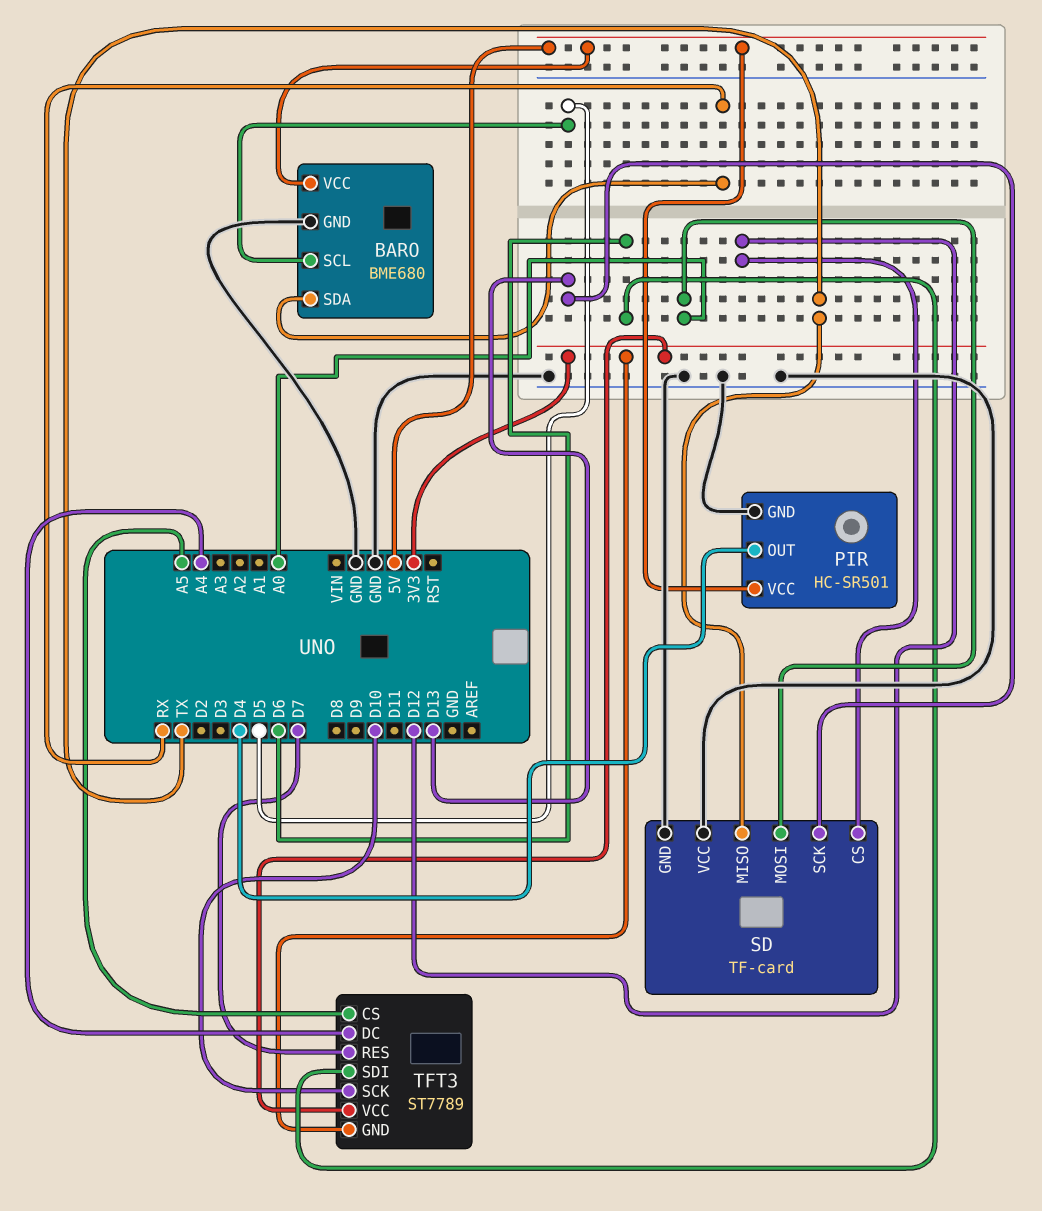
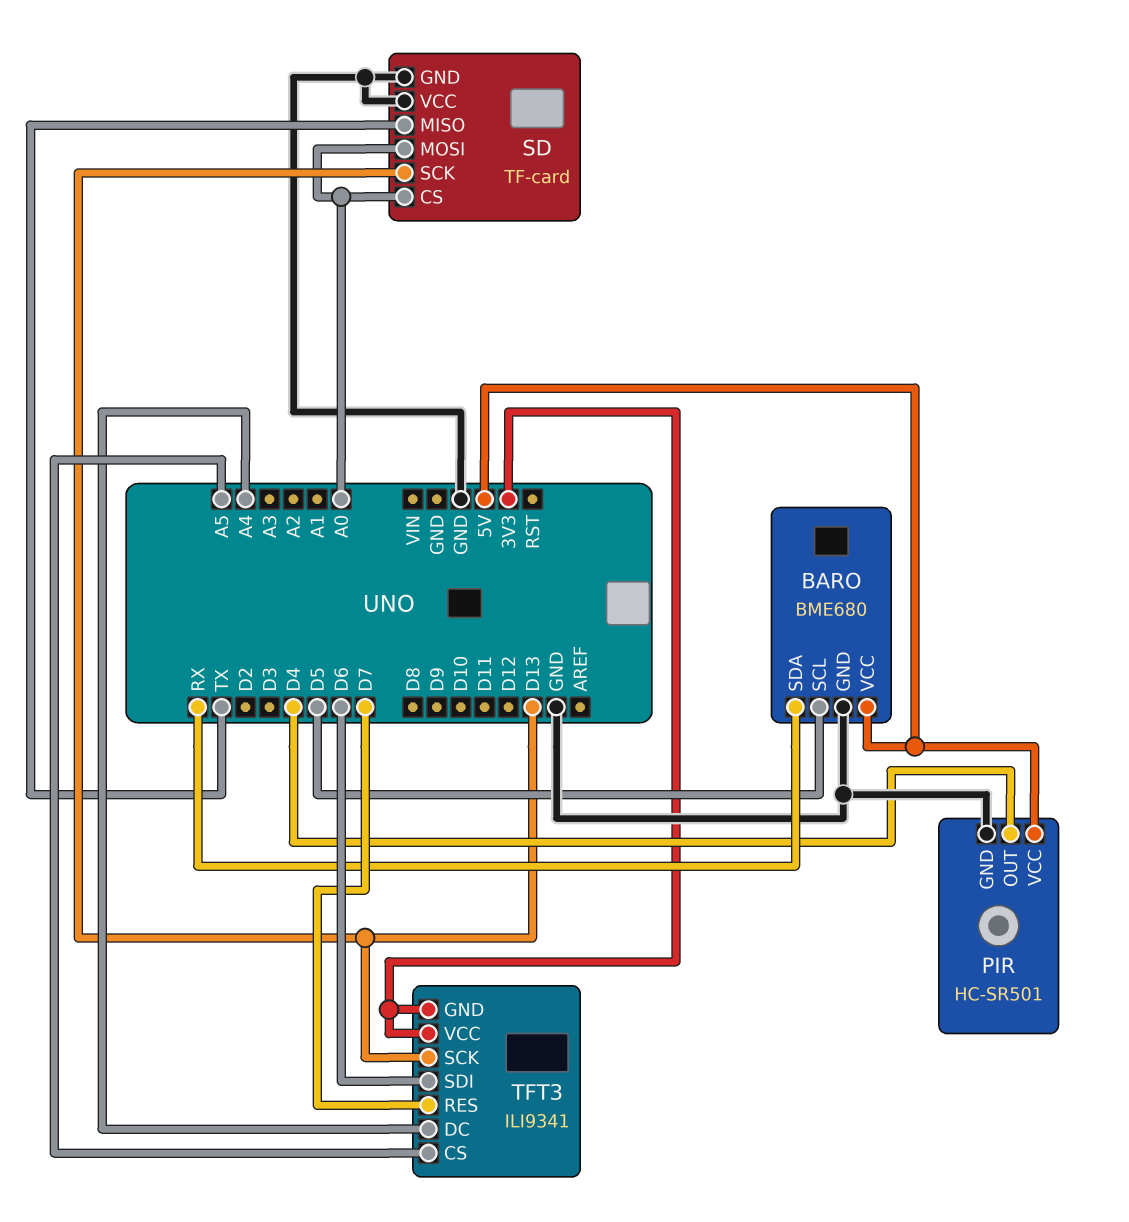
SD pin CS: D12 -> A0
TFT3: ST7789 -> ILI9341
TFT3 pin SCK: D10 -> D13

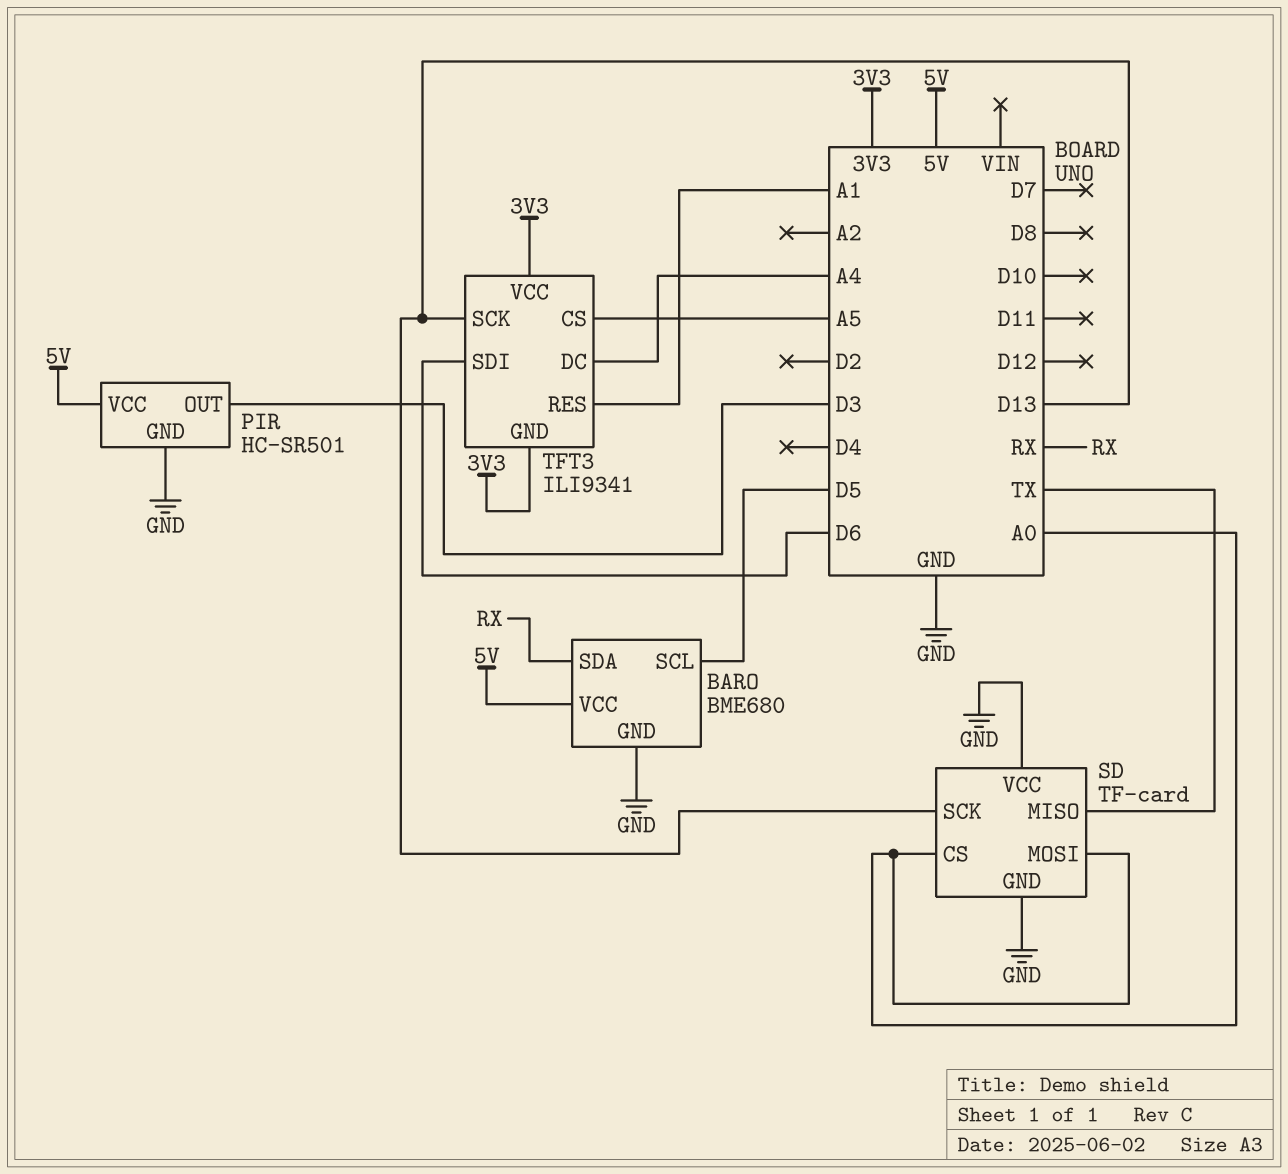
PIR pin OUT: D4 -> D3
TFT3 pin RES: D7 -> A1

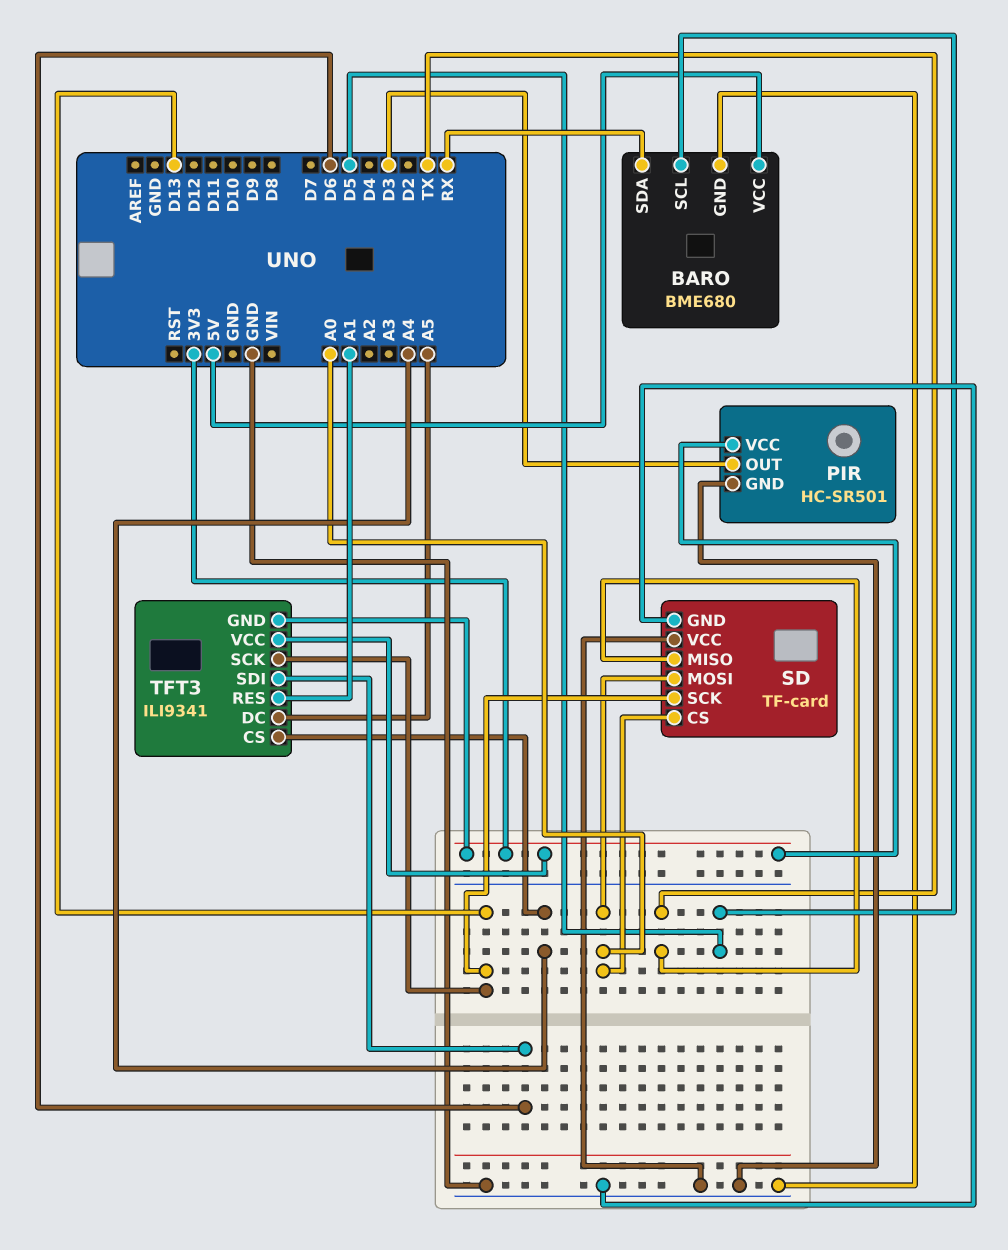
PIR pin VCC: 5V -> 3V3
TFT3 pin CS: A5 -> A4
TFT3 pin DC: A4 -> A5

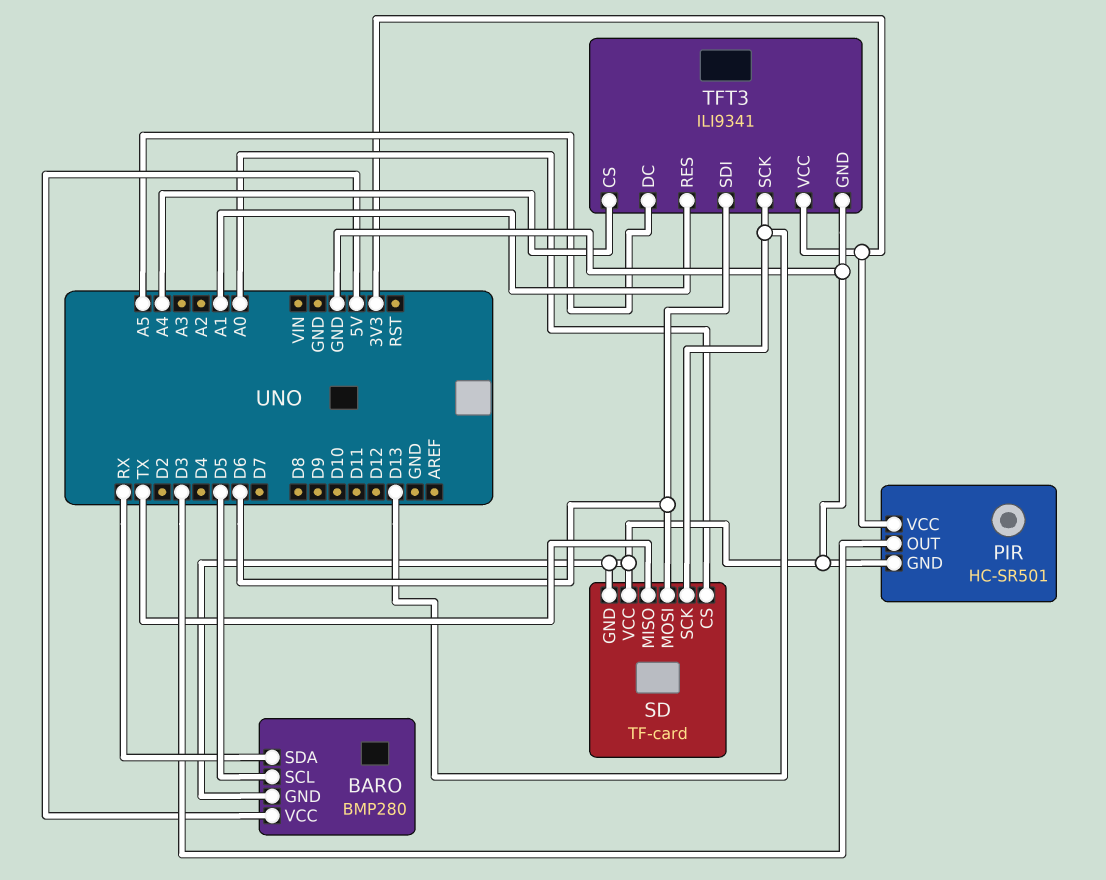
BARO: BME680 -> BMP280
SD pin MOSI: A0 -> D6
TFT3 pin GND: 3V3 -> GND

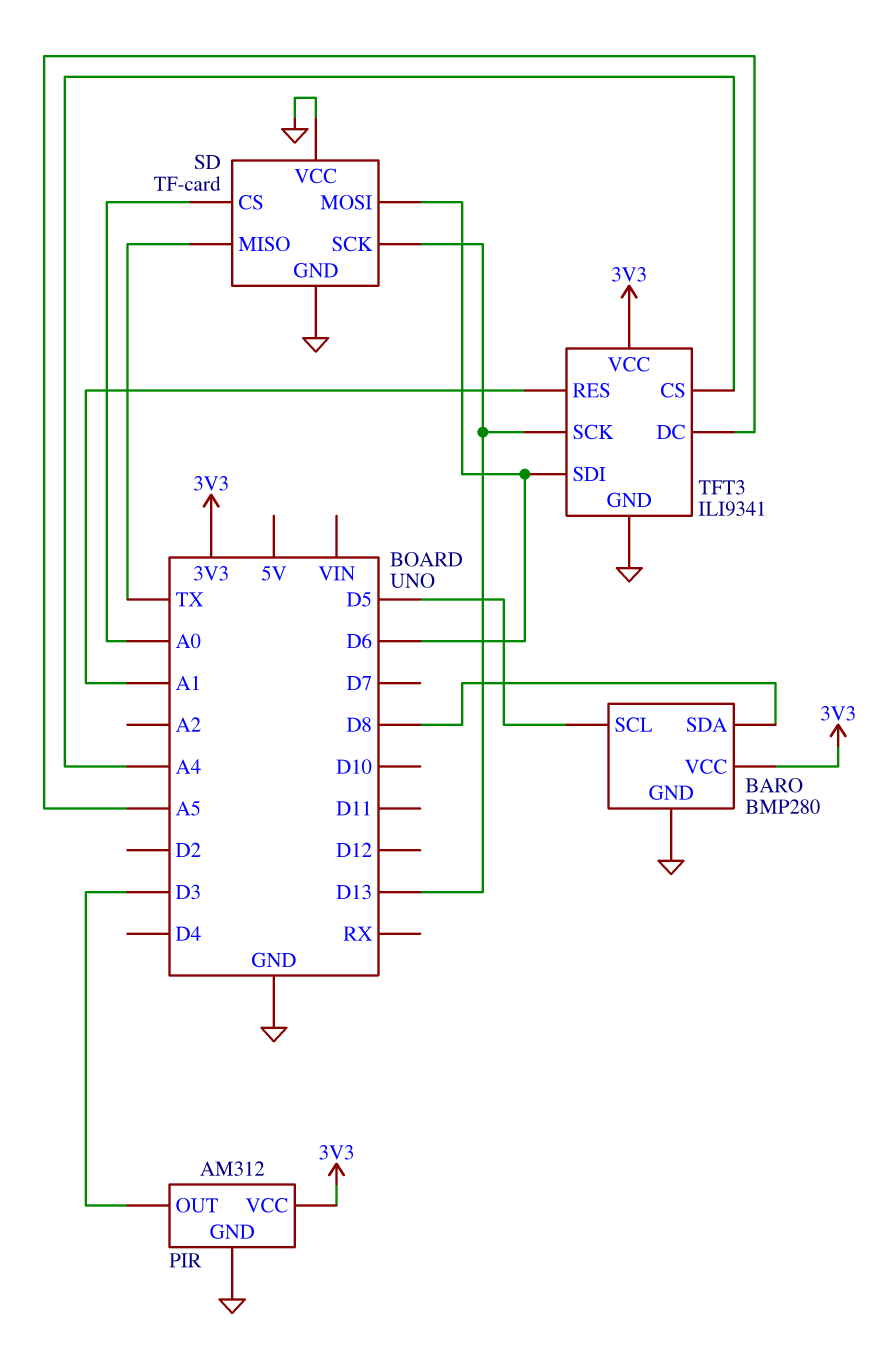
BARO pin SDA: RX -> D8
BARO pin VCC: 5V -> 3V3
PIR: HC-SR501 -> AM312

